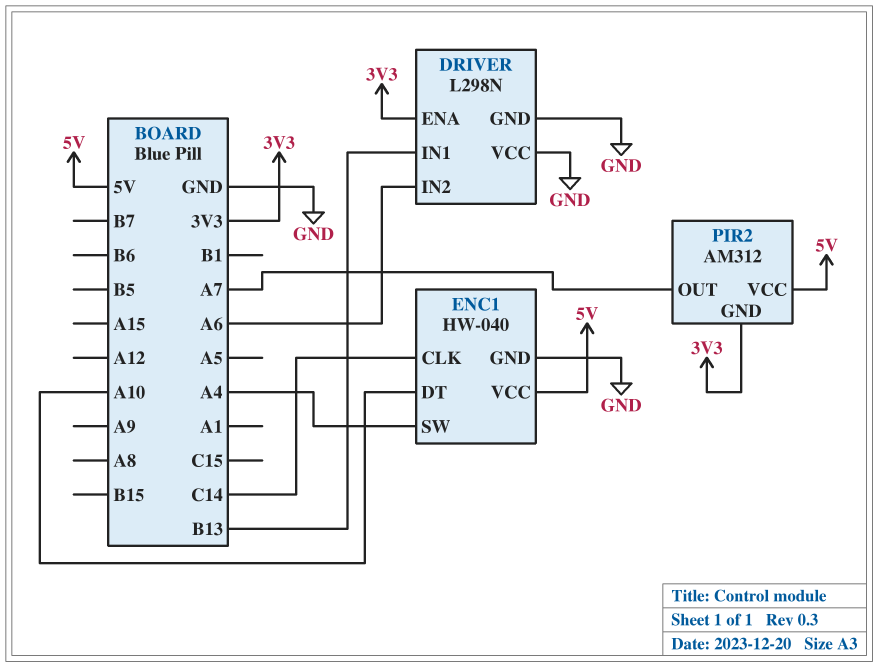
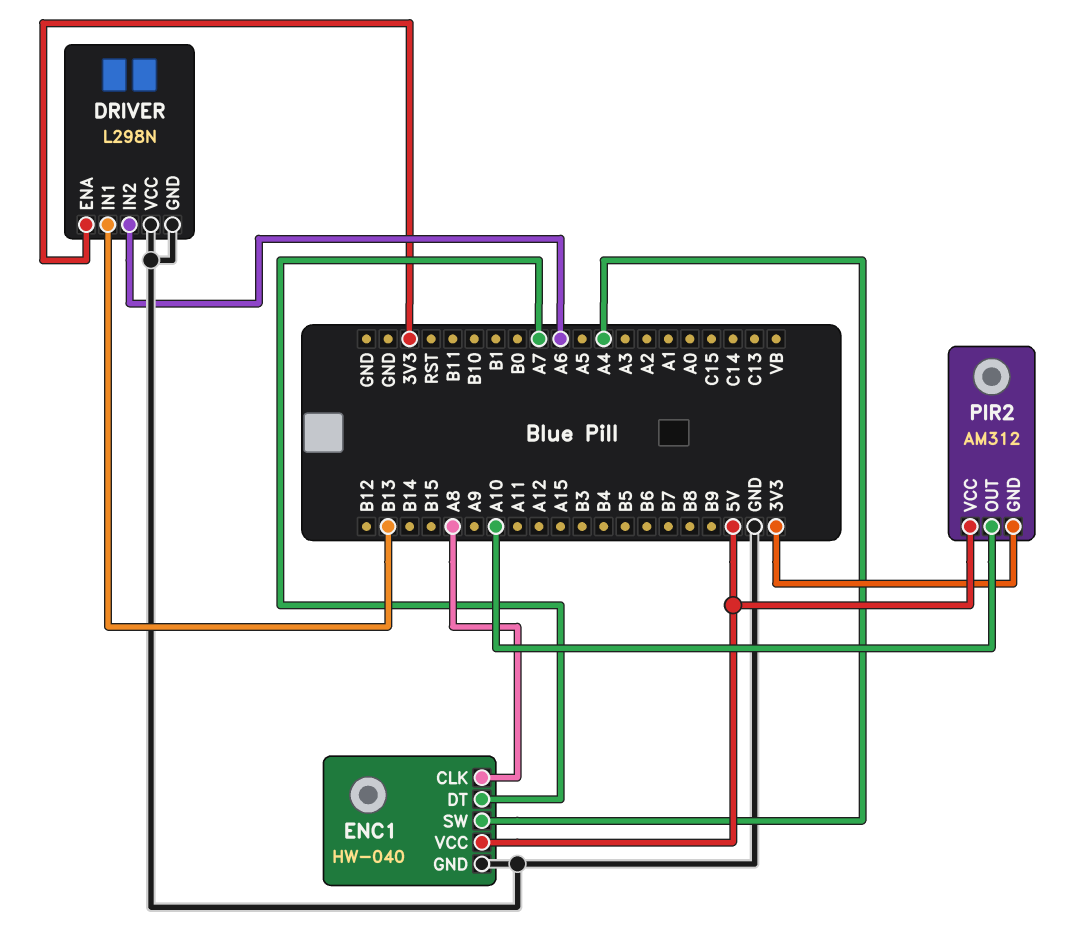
ENC1 pin CLK: C14 -> A8
ENC1 pin DT: A10 -> A7
PIR2 pin OUT: A7 -> A10

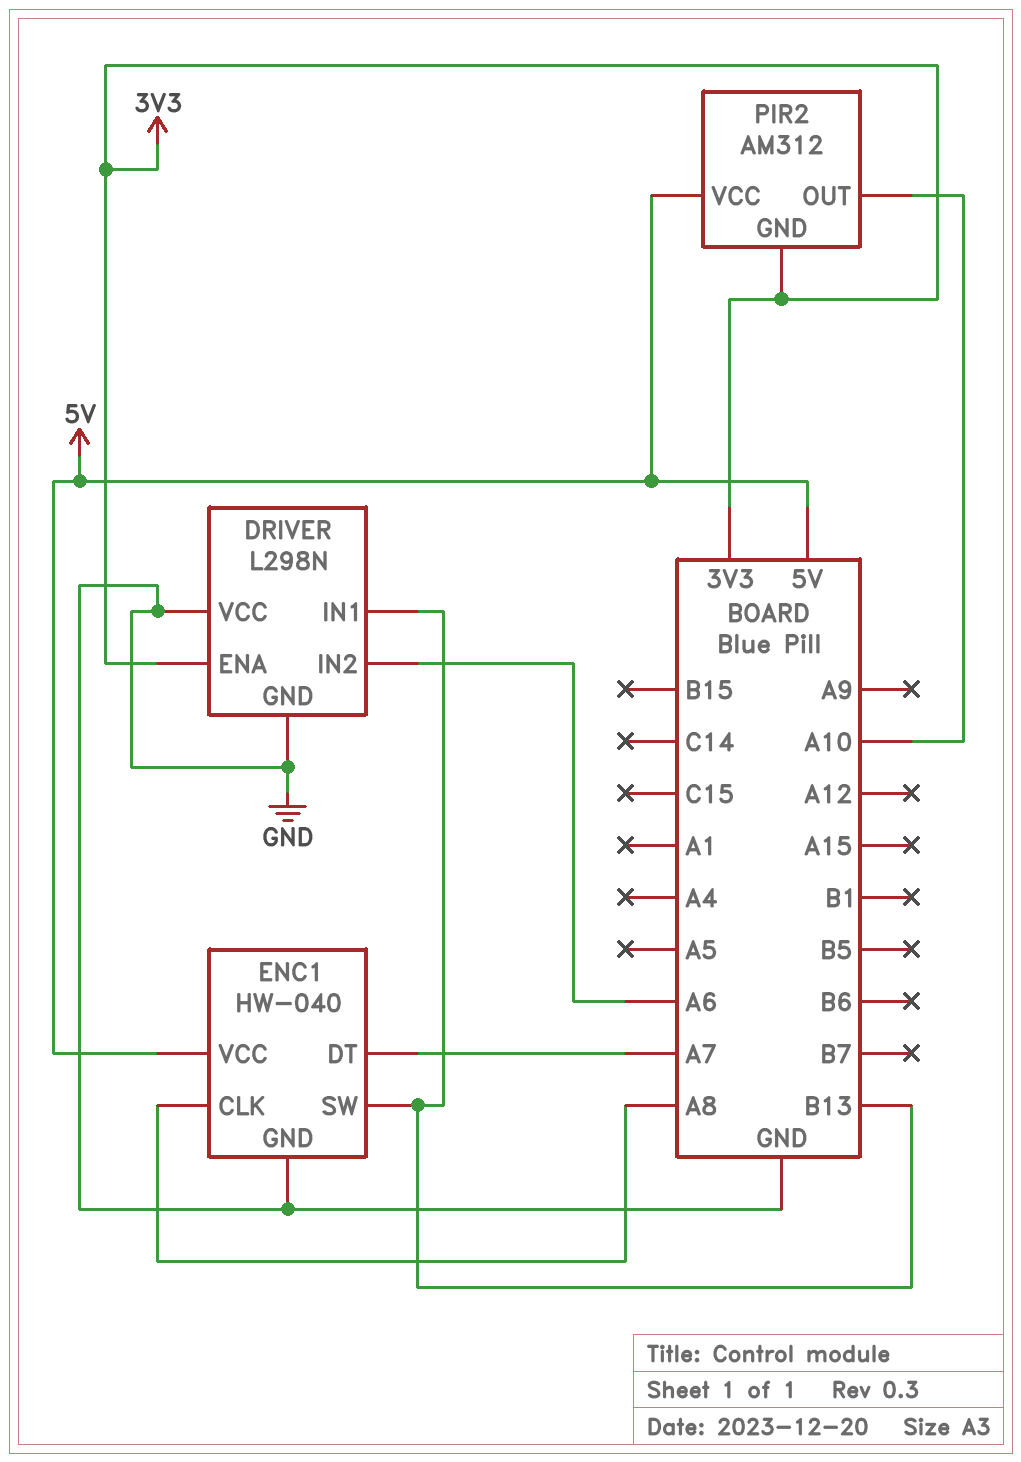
ENC1 pin SW: A4 -> B13

